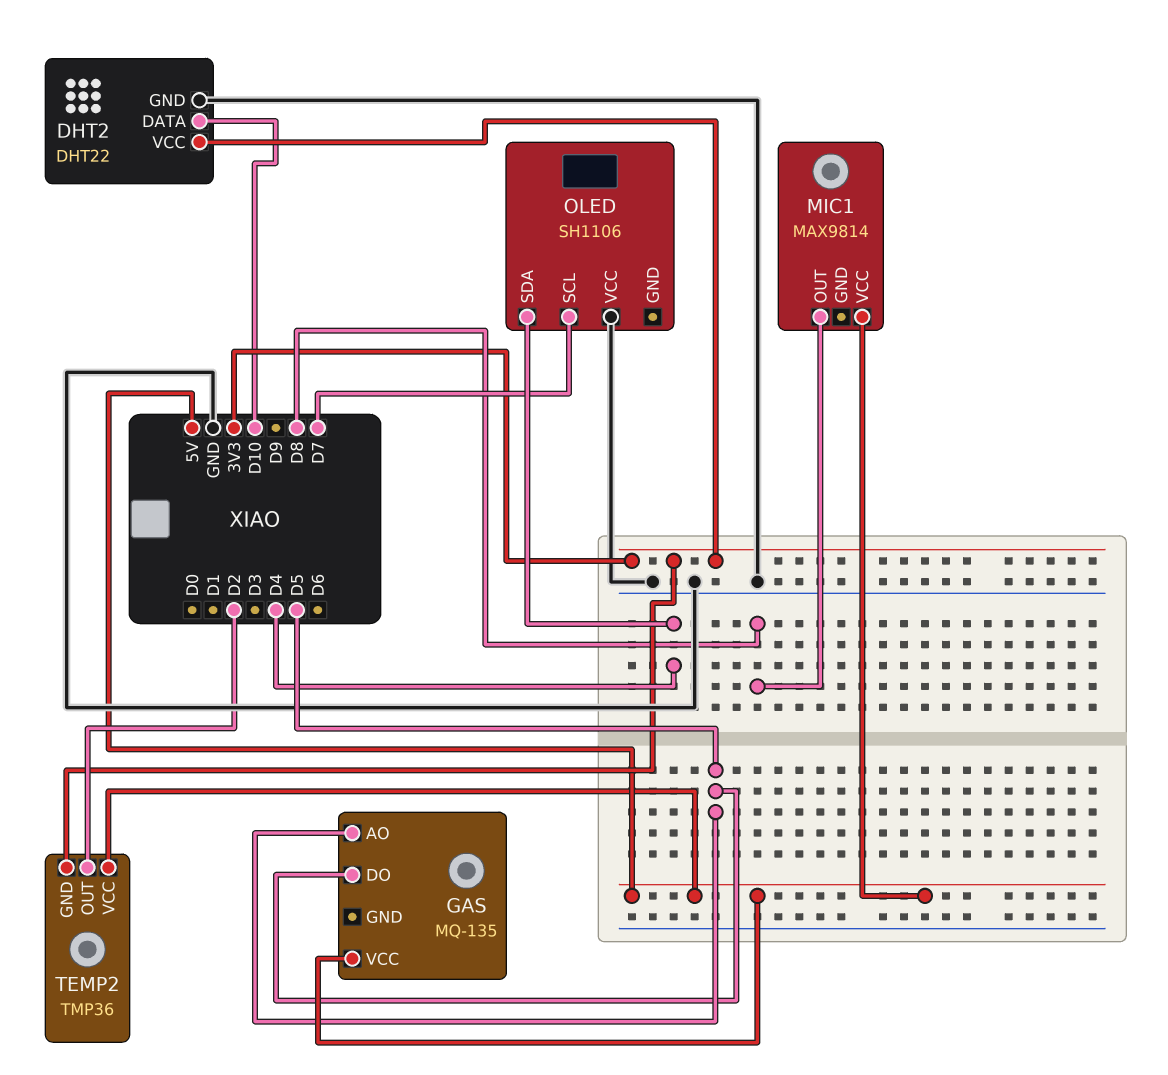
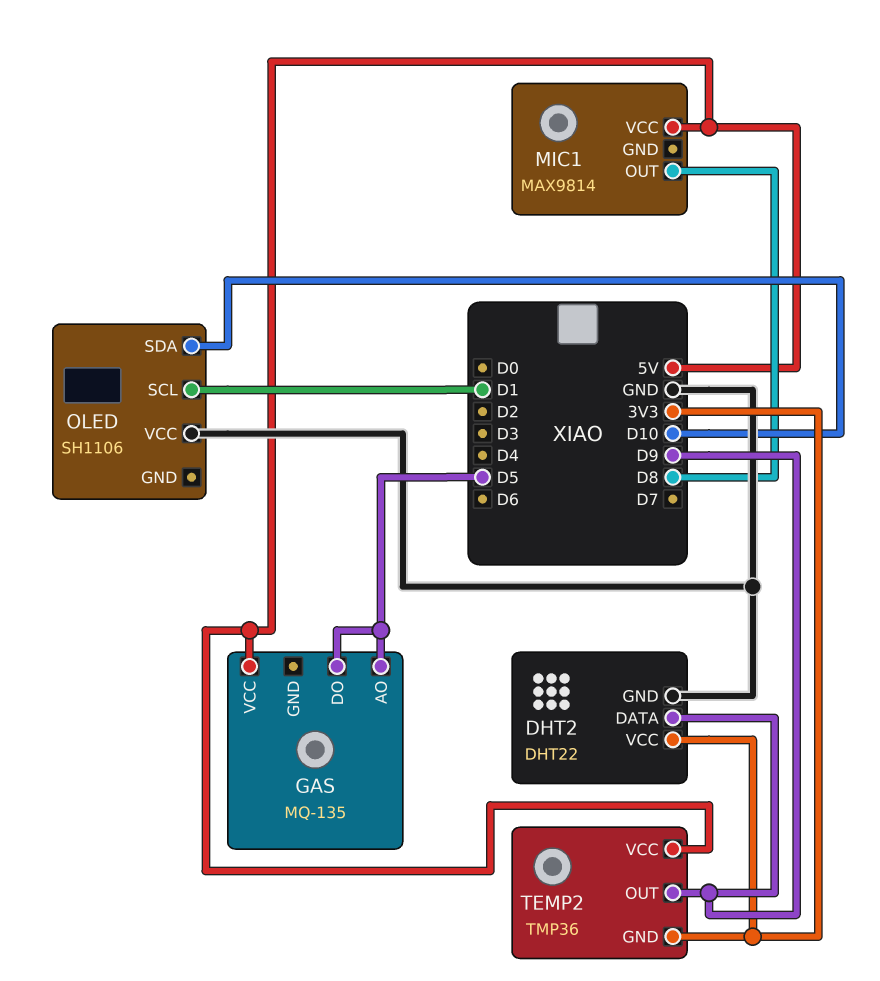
DHT2 pin DATA: D10 -> D9
OLED pin SCL: D7 -> D1
OLED pin SDA: D4 -> D10
TEMP2 pin OUT: D2 -> D9

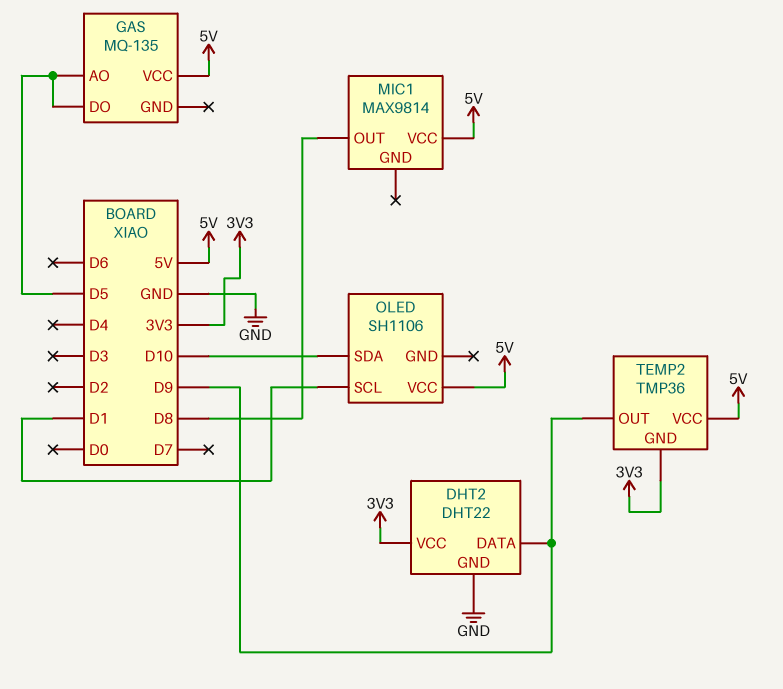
OLED pin VCC: GND -> 5V

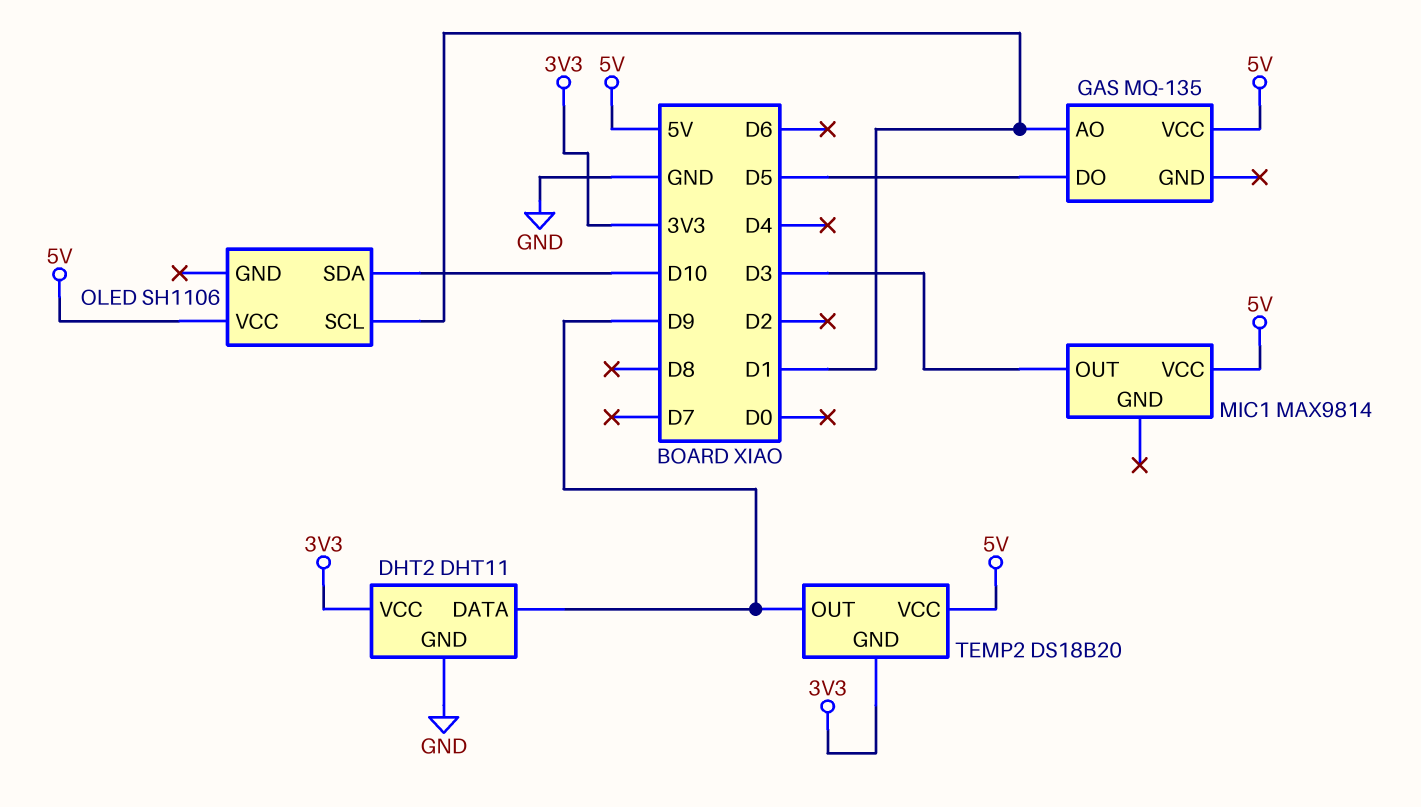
DHT2: DHT22 -> DHT11
GAS pin AO: D5 -> D1
MIC1 pin OUT: D8 -> D3
TEMP2: TMP36 -> DS18B20

